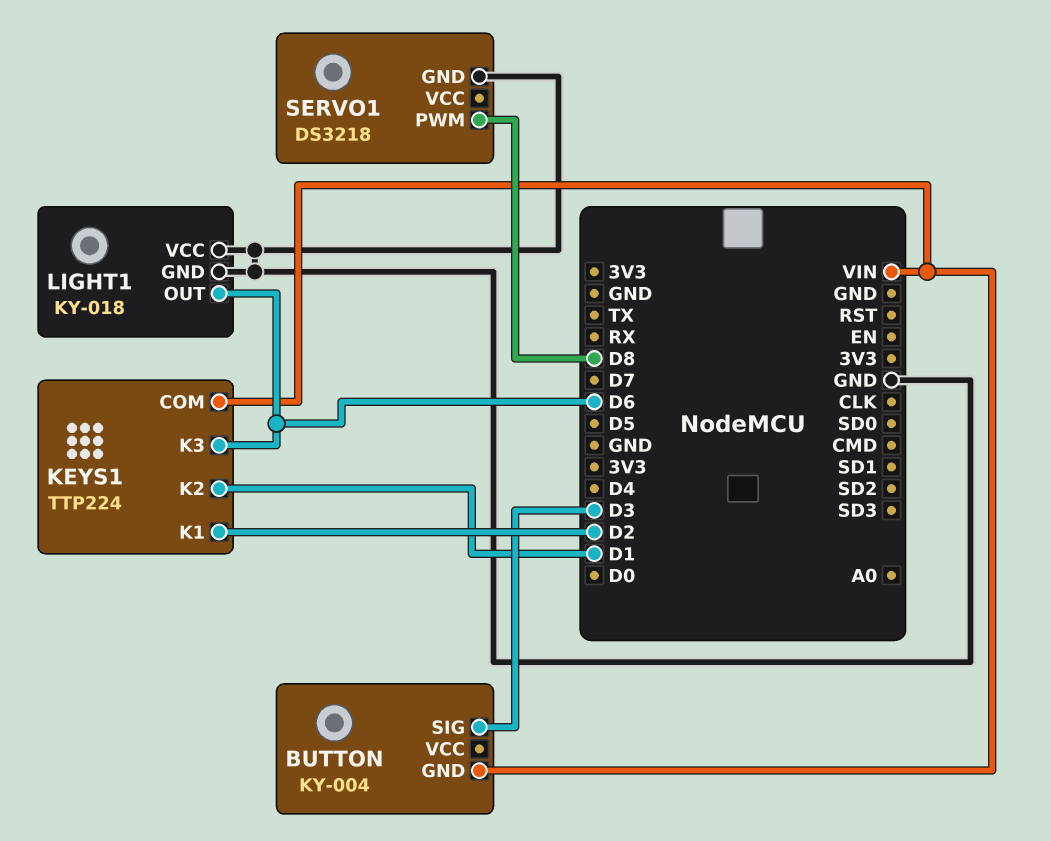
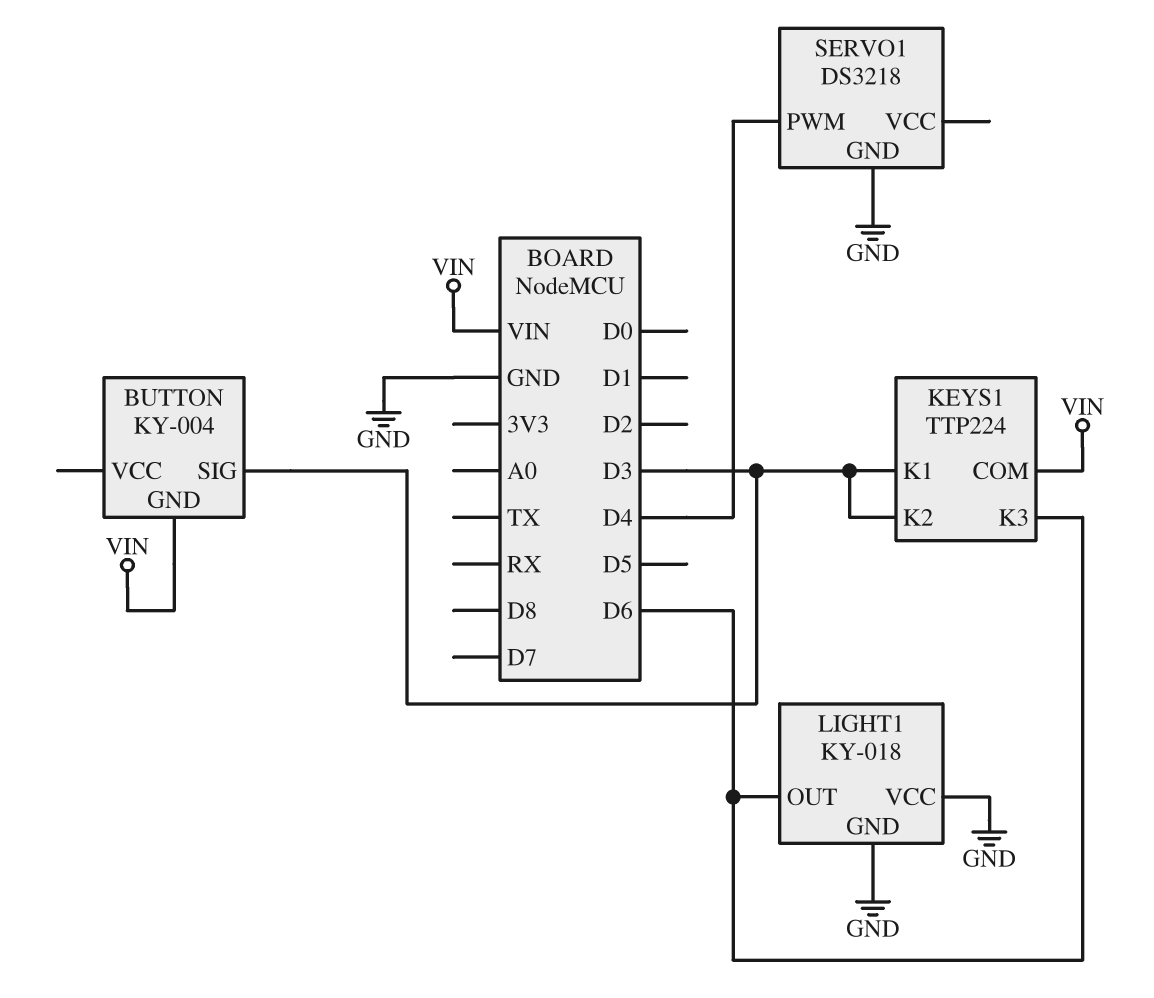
KEYS1 pin K1: D2 -> D3
KEYS1 pin K2: D1 -> D3
SERVO1 pin PWM: D8 -> D4

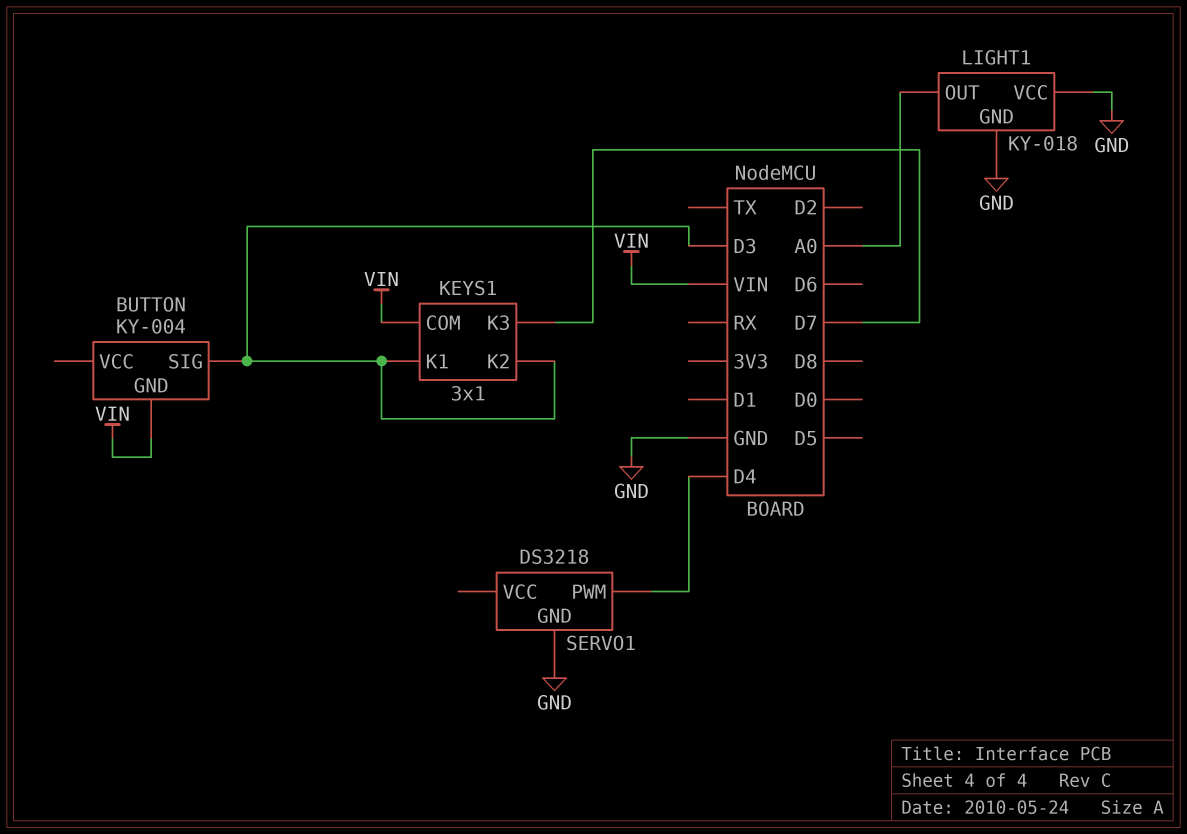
KEYS1: TTP224 -> 3x1
KEYS1 pin K3: D6 -> D7
LIGHT1 pin OUT: D6 -> A0

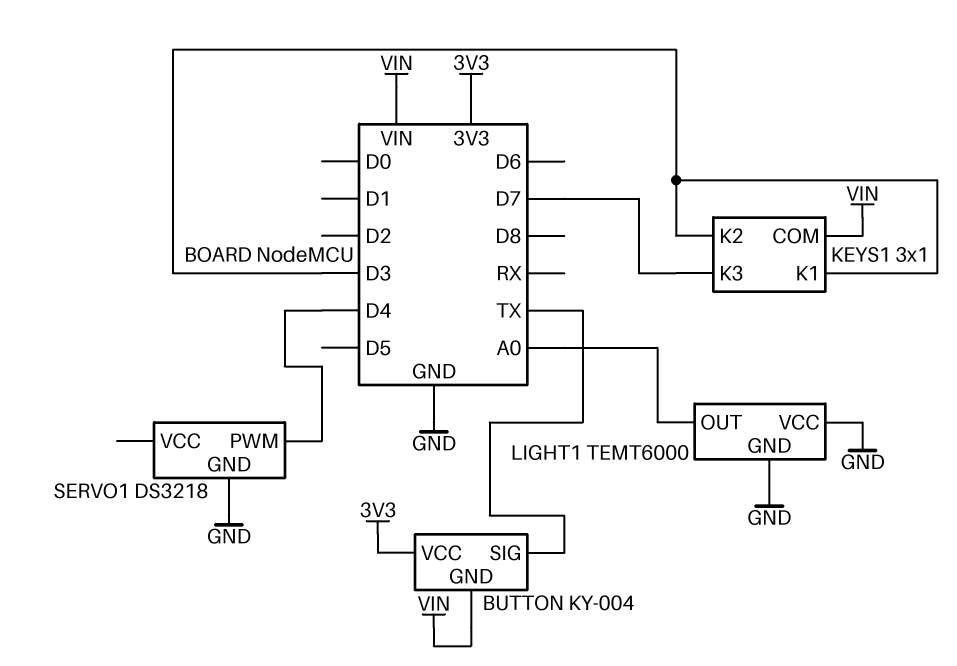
BUTTON pin SIG: D3 -> TX
BUTTON pin VCC: none -> 3V3
LIGHT1: KY-018 -> TEMT6000

